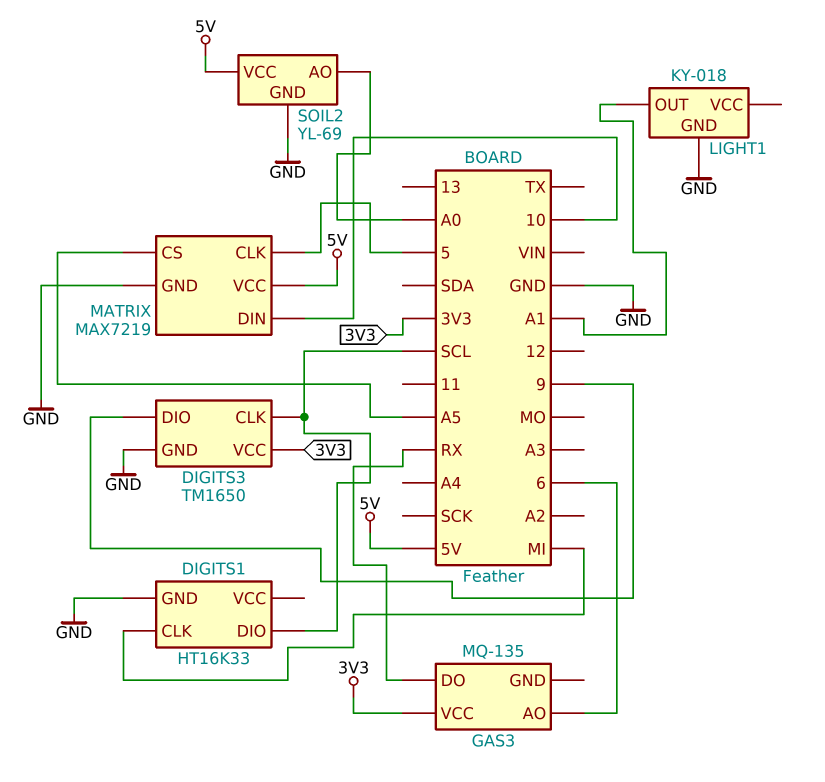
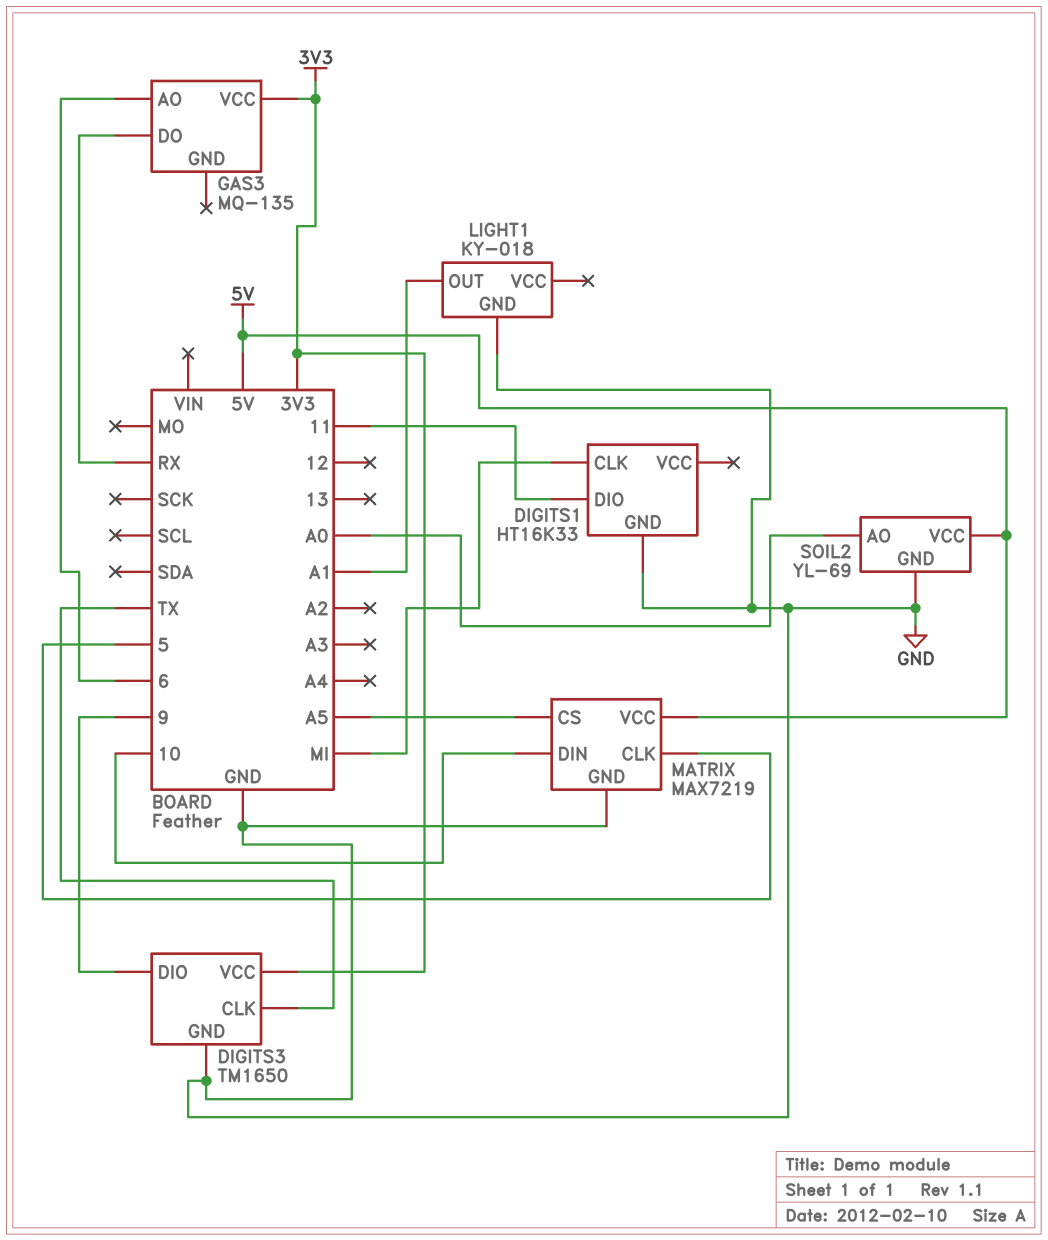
DIGITS1 pin DIO: SCL -> 11
DIGITS3 pin CLK: SCL -> TX

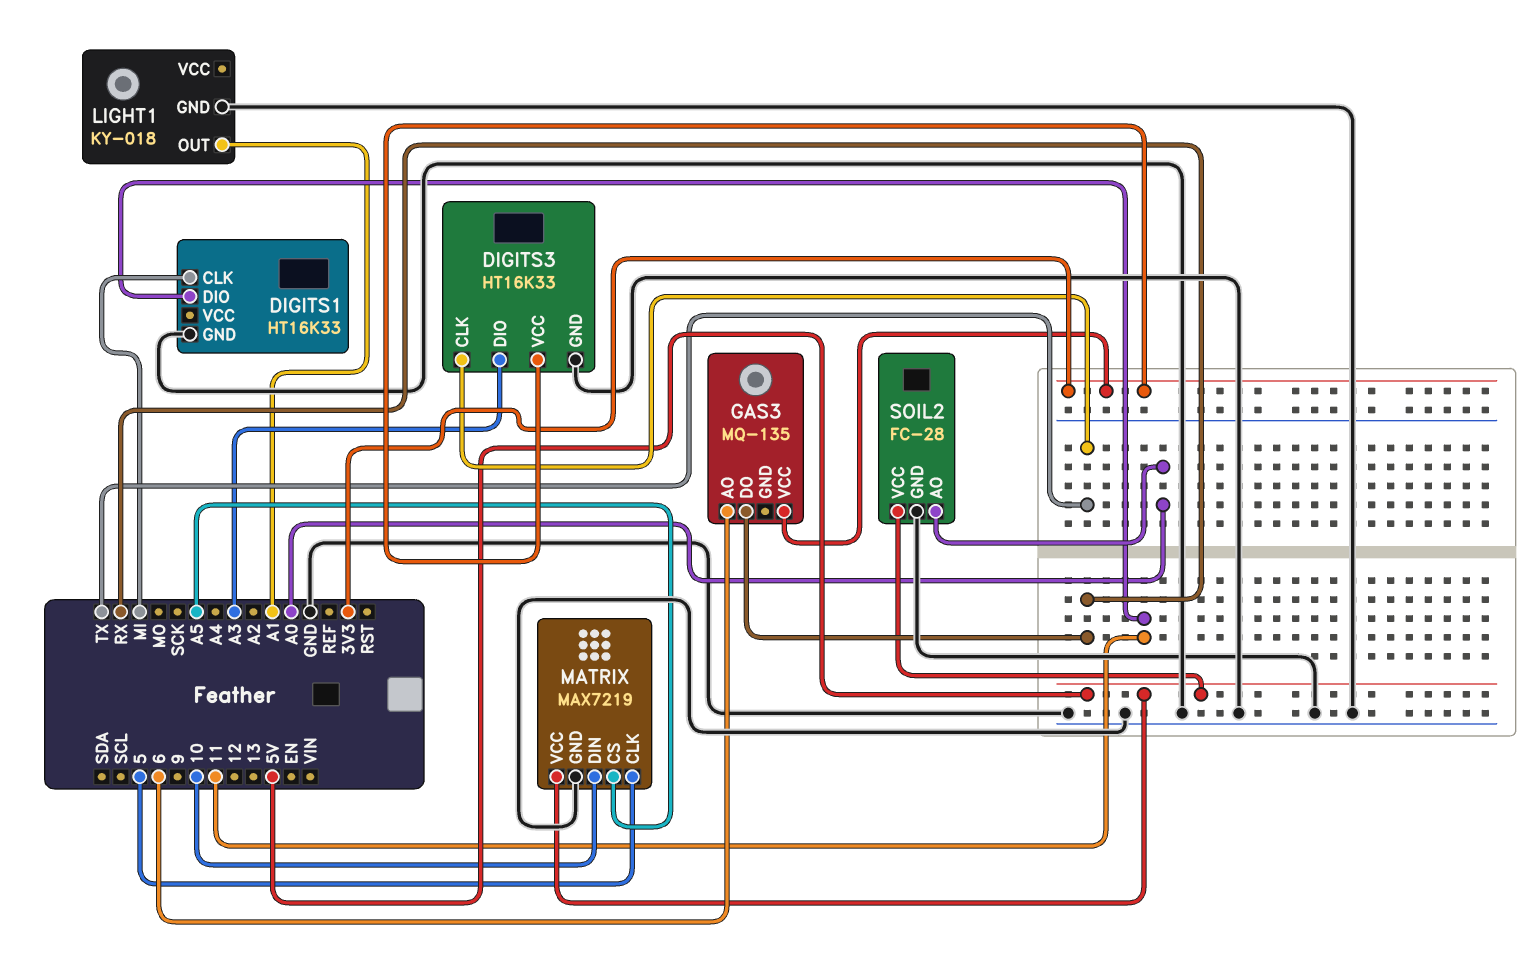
DIGITS3: TM1650 -> HT16K33
DIGITS3 pin DIO: 9 -> A3
SOIL2: YL-69 -> FC-28

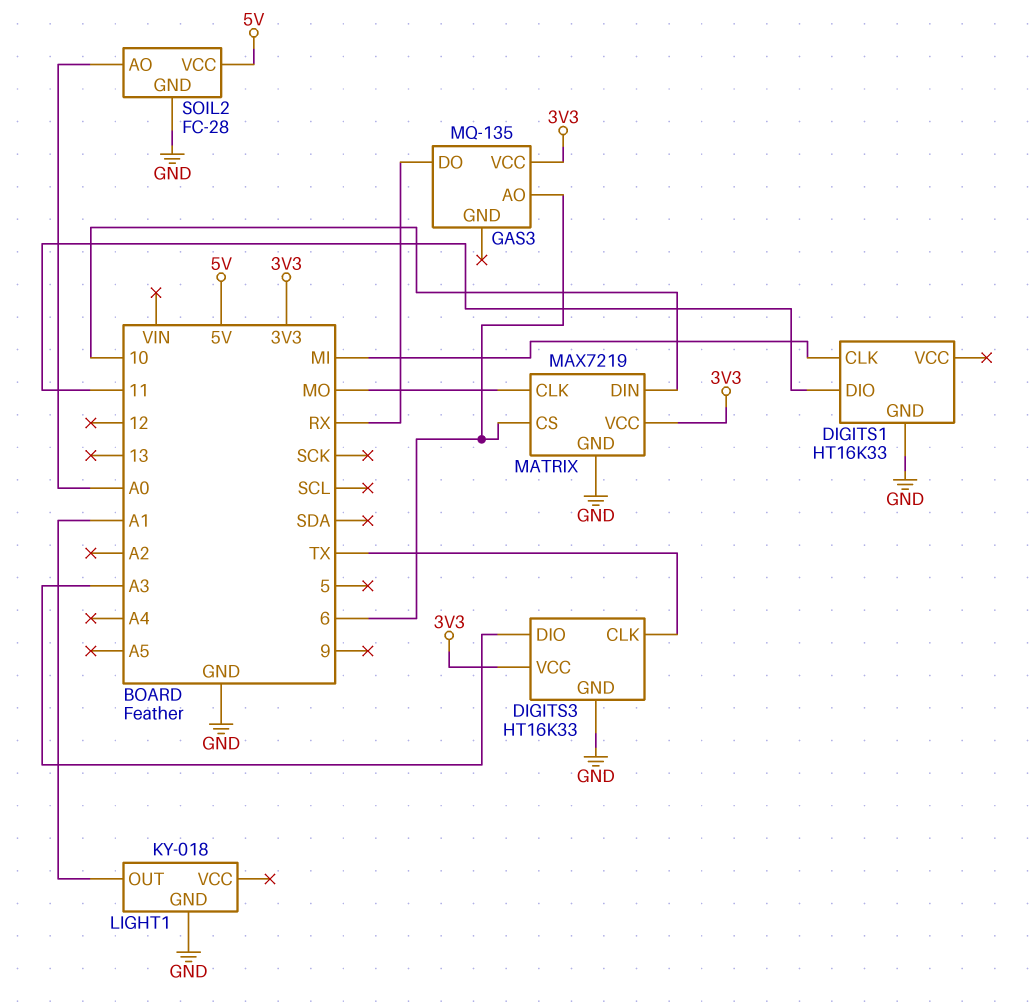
MATRIX pin CLK: 5 -> MO
MATRIX pin CS: A5 -> 6
MATRIX pin VCC: 5V -> 3V3

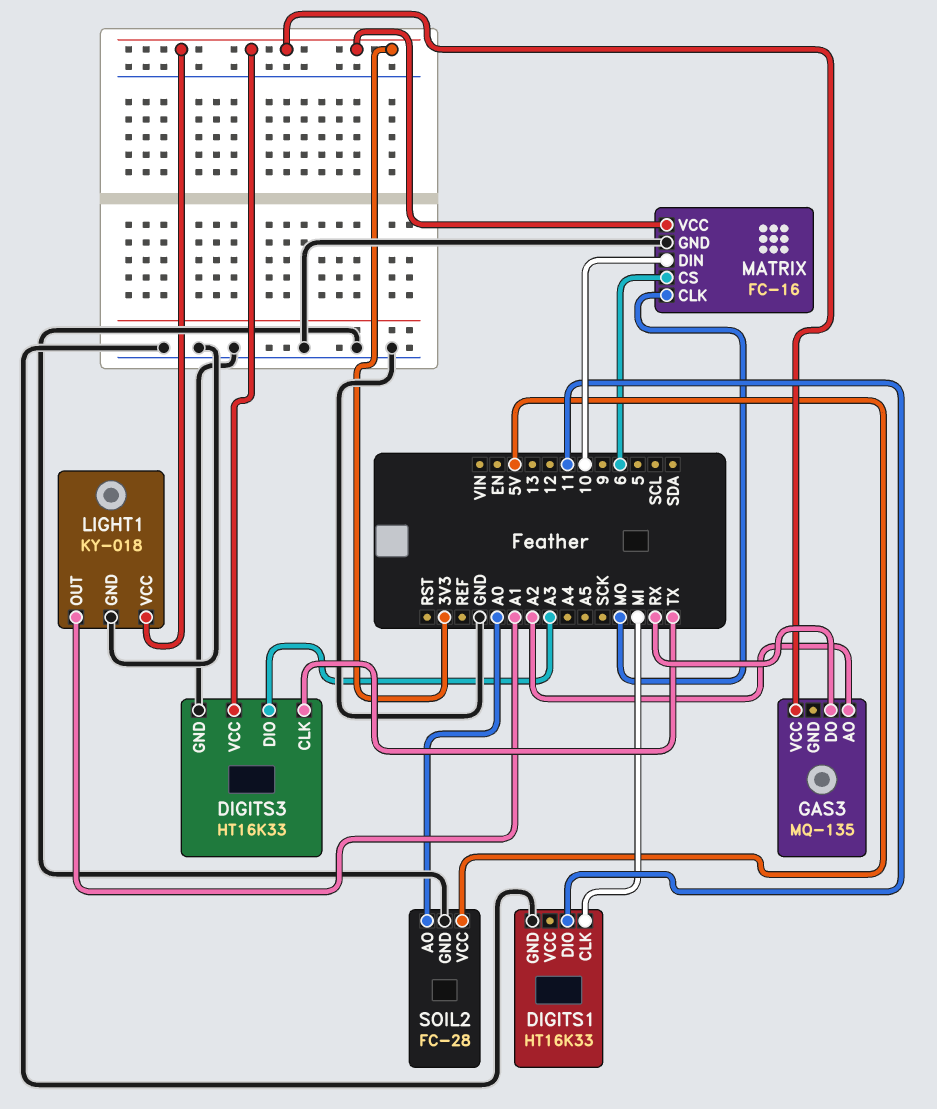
GAS3 pin AO: 6 -> A2
LIGHT1 pin VCC: none -> 3V3
MATRIX: MAX7219 -> FC-16

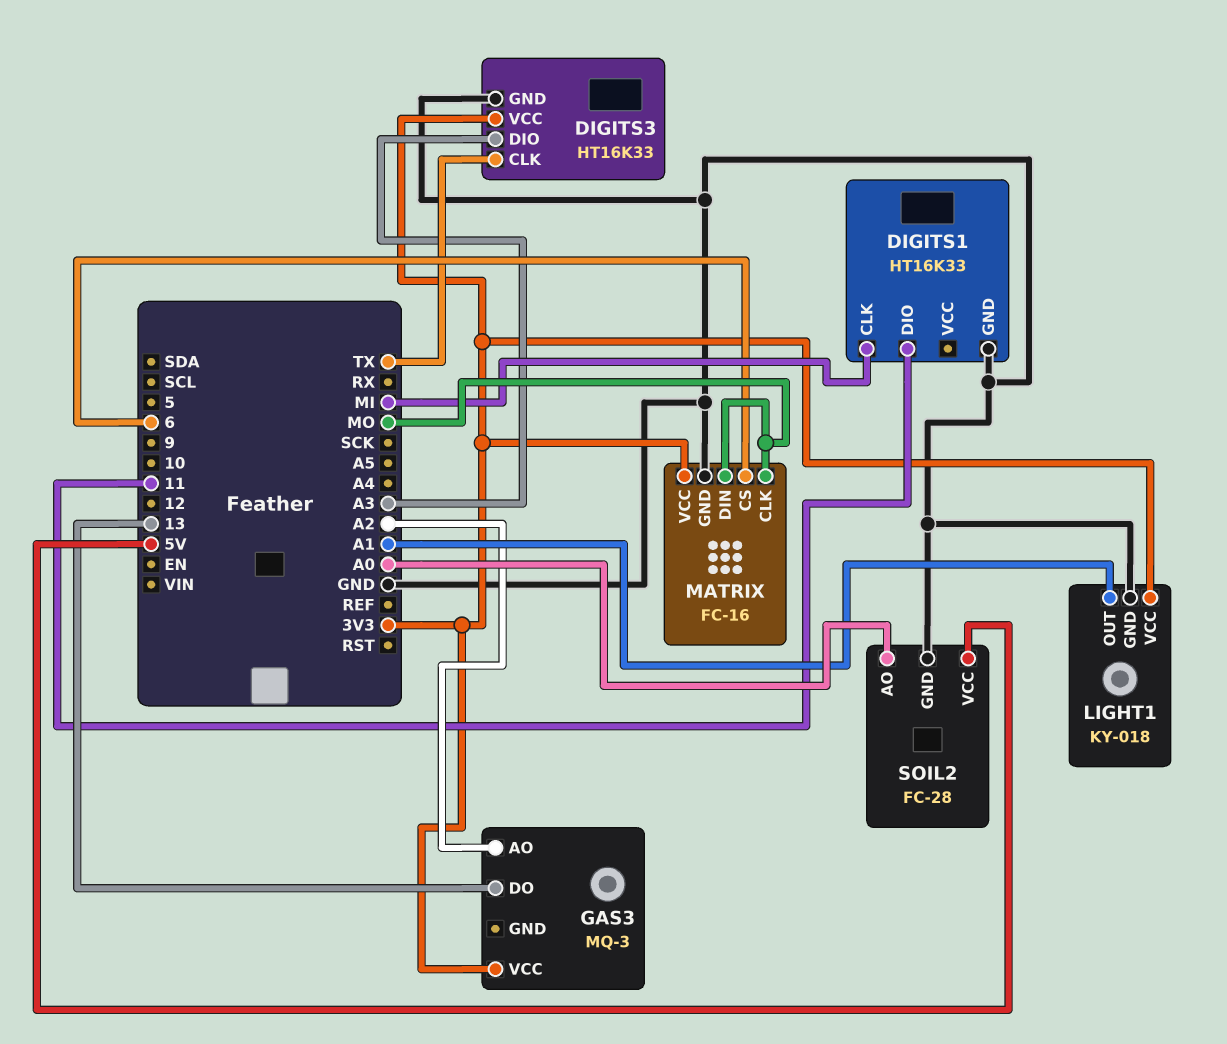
GAS3: MQ-135 -> MQ-3
GAS3 pin DO: RX -> 13
MATRIX pin DIN: 10 -> MO

